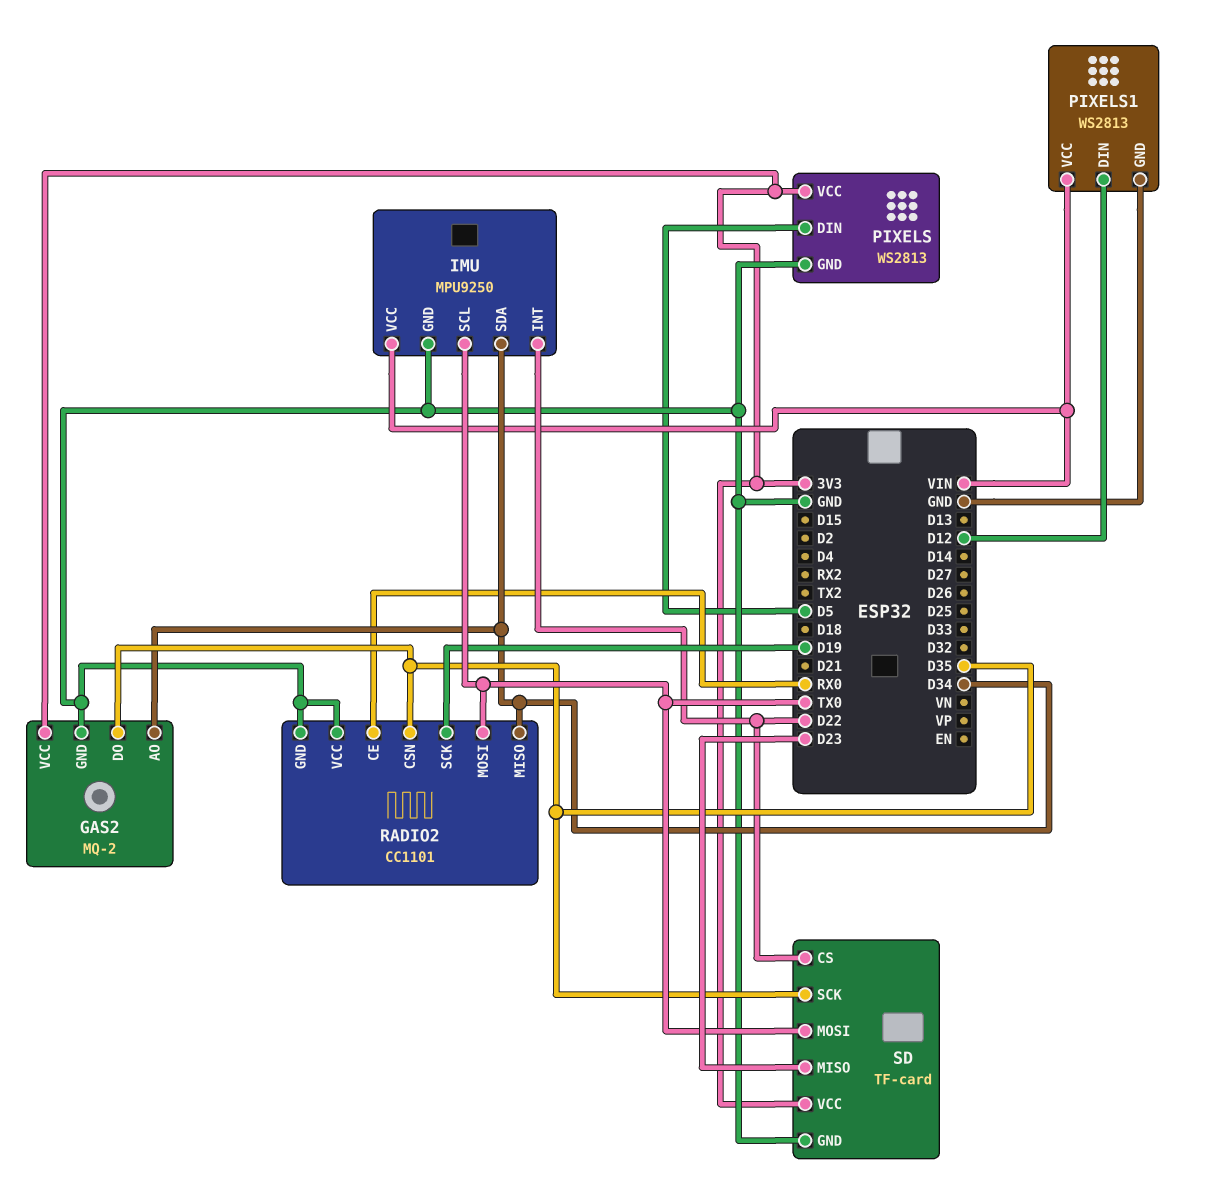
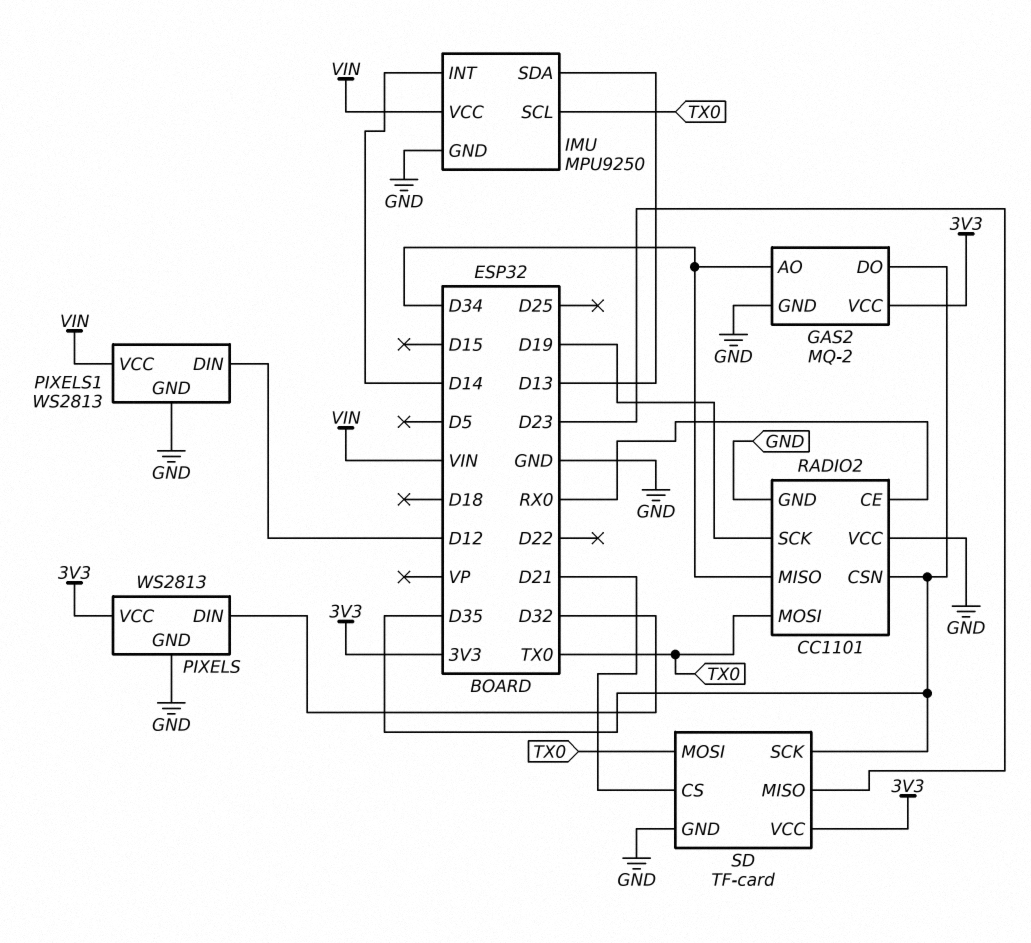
IMU pin INT: D22 -> D14
IMU pin SDA: D34 -> D13
PIXELS pin DIN: D5 -> D32
SD pin CS: D22 -> D21

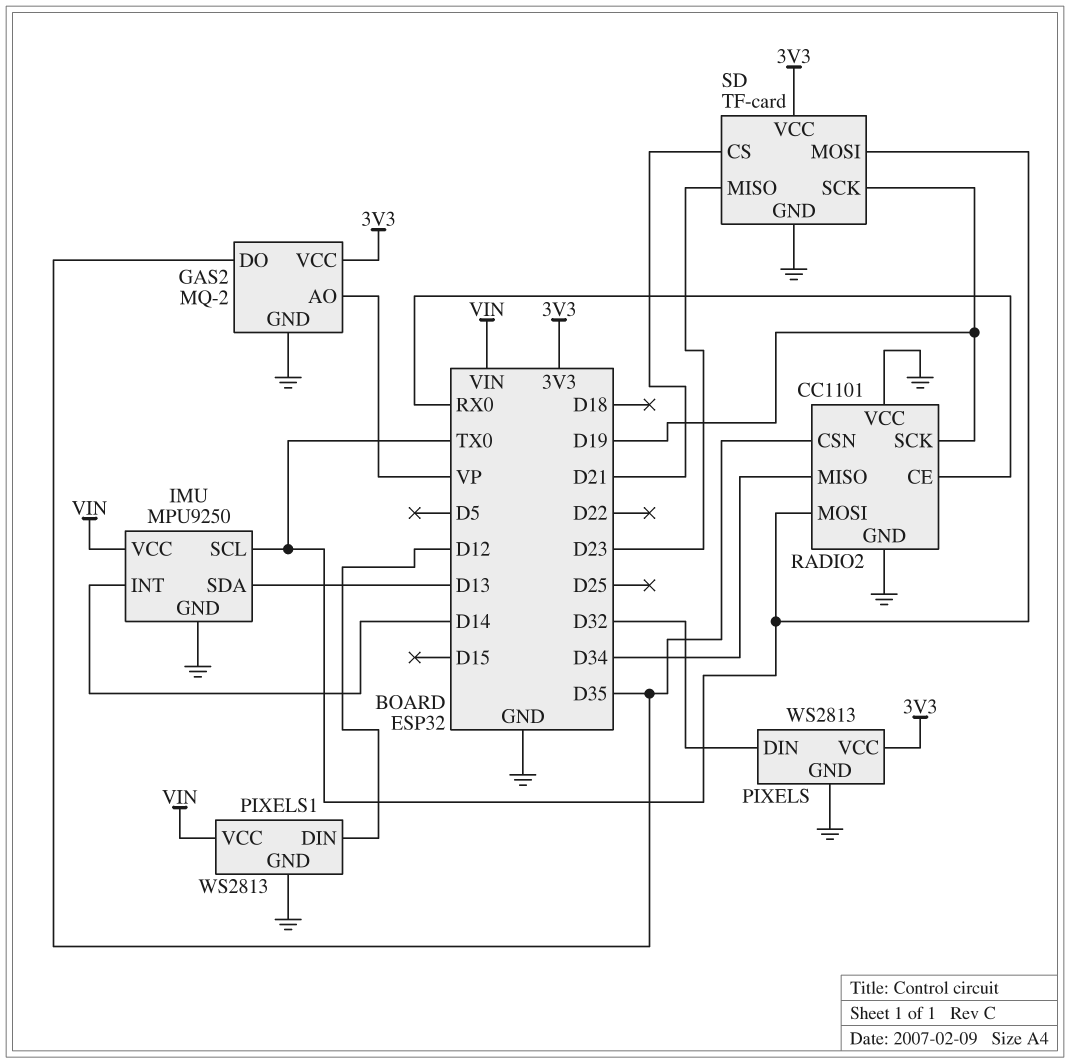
GAS2 pin AO: D34 -> VP
SD pin SCK: D35 -> D19

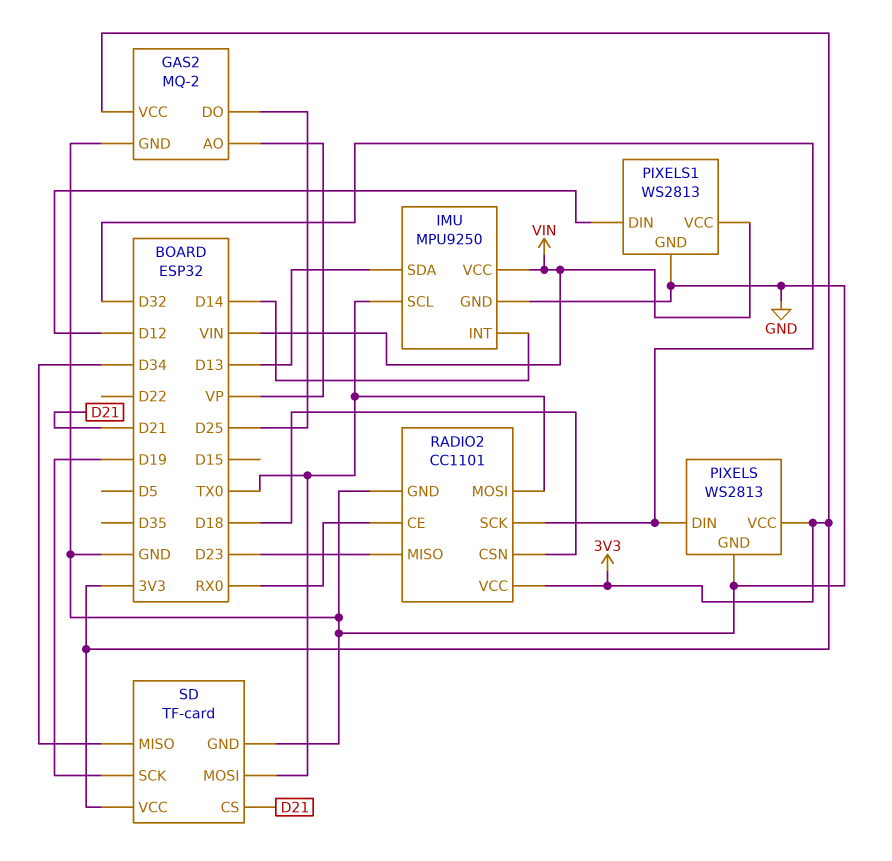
GAS2 pin DO: D35 -> D25
RADIO2 pin CSN: D35 -> D18
RADIO2 pin MISO: D34 -> D23
RADIO2 pin SCK: D19 -> D32
RADIO2 pin VCC: GND -> 3V3
SD pin MISO: D23 -> D34

